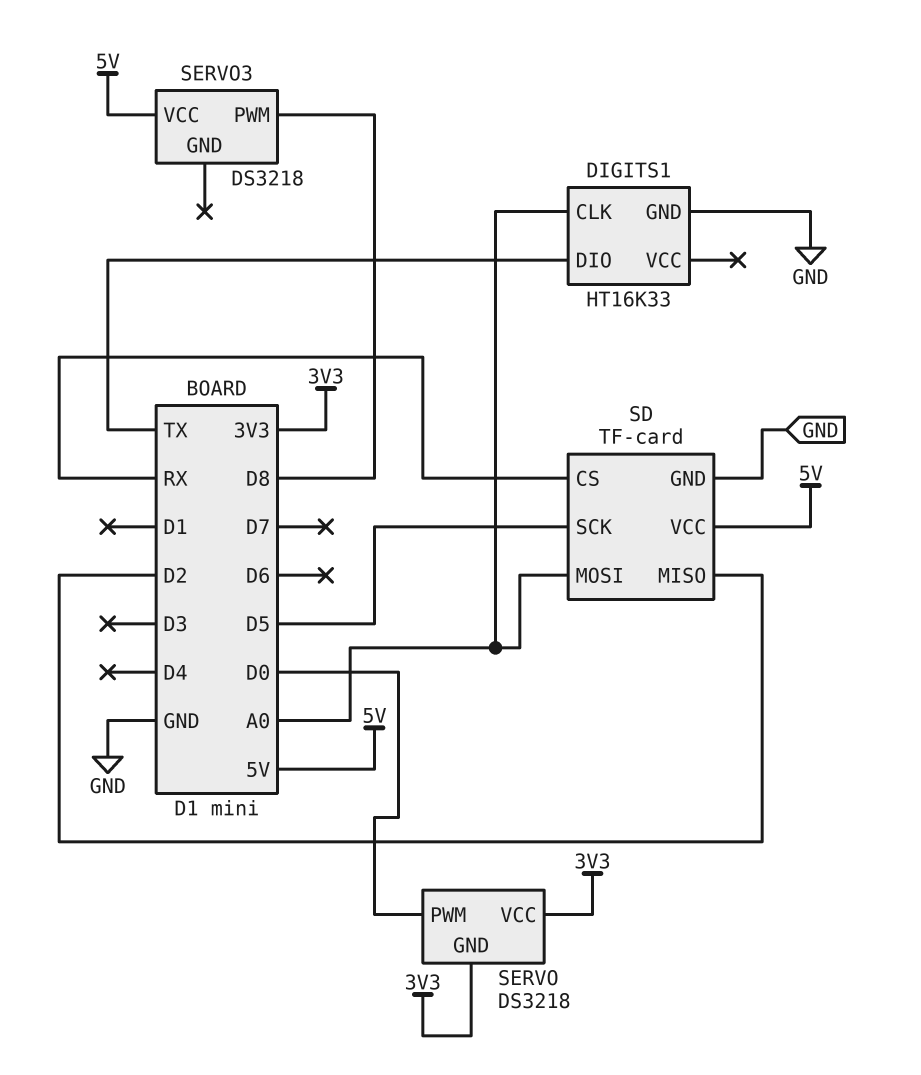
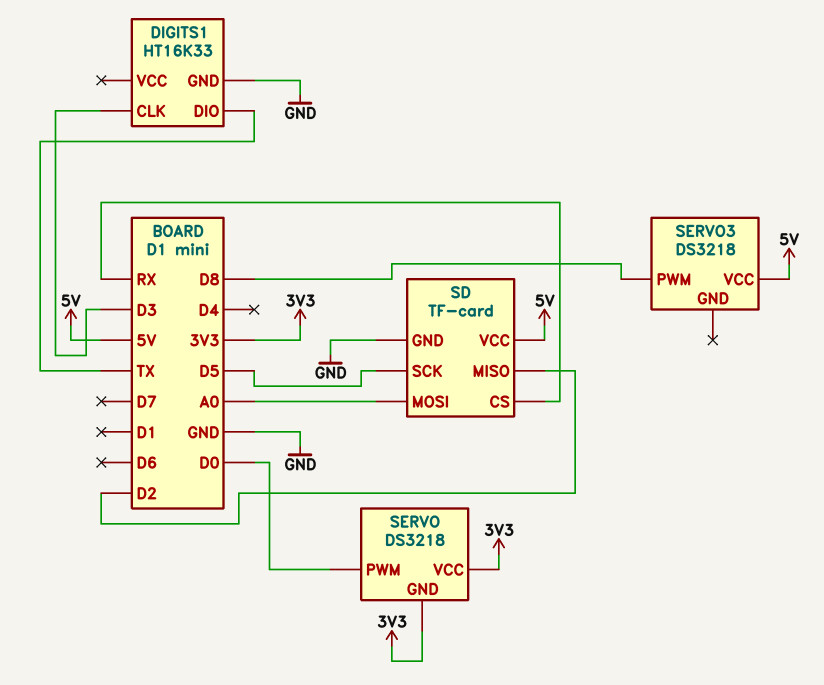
DIGITS1 pin CLK: A0 -> D3

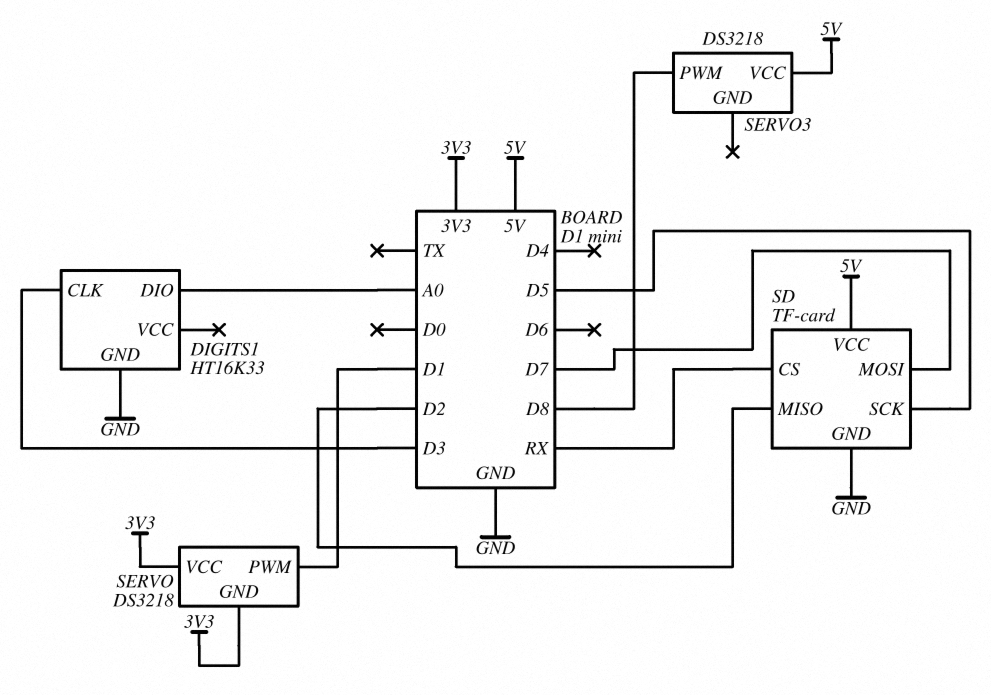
DIGITS1 pin DIO: TX -> A0
SD pin MOSI: A0 -> D7
SERVO pin PWM: D0 -> D1

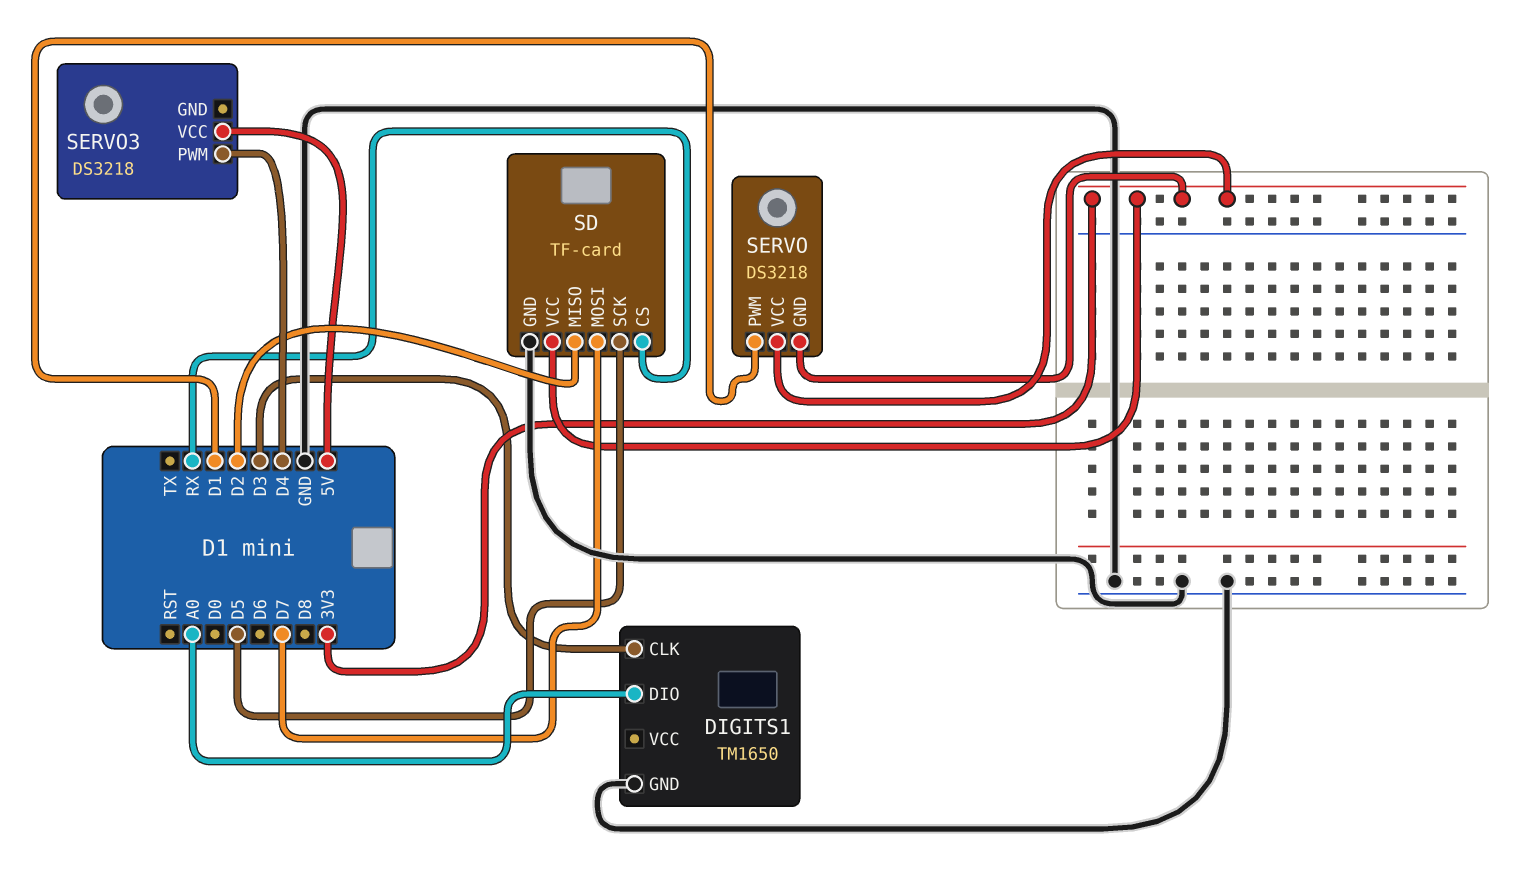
DIGITS1: HT16K33 -> TM1650
SD pin VCC: 5V -> 3V3
SERVO3 pin PWM: D8 -> D4

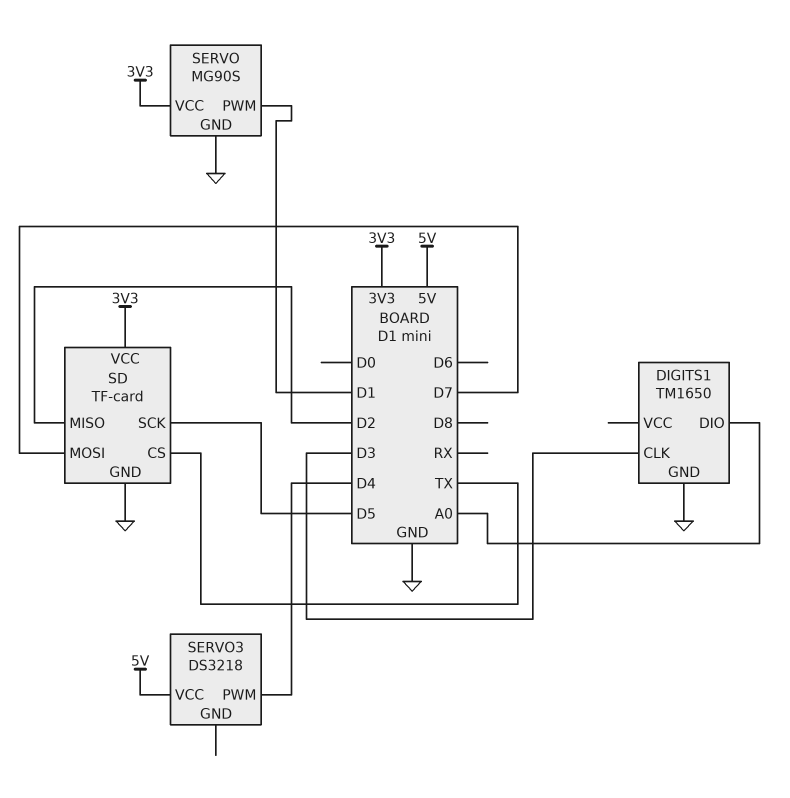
SD pin CS: RX -> TX
SERVO: DS3218 -> MG90S
SERVO pin GND: 3V3 -> GND

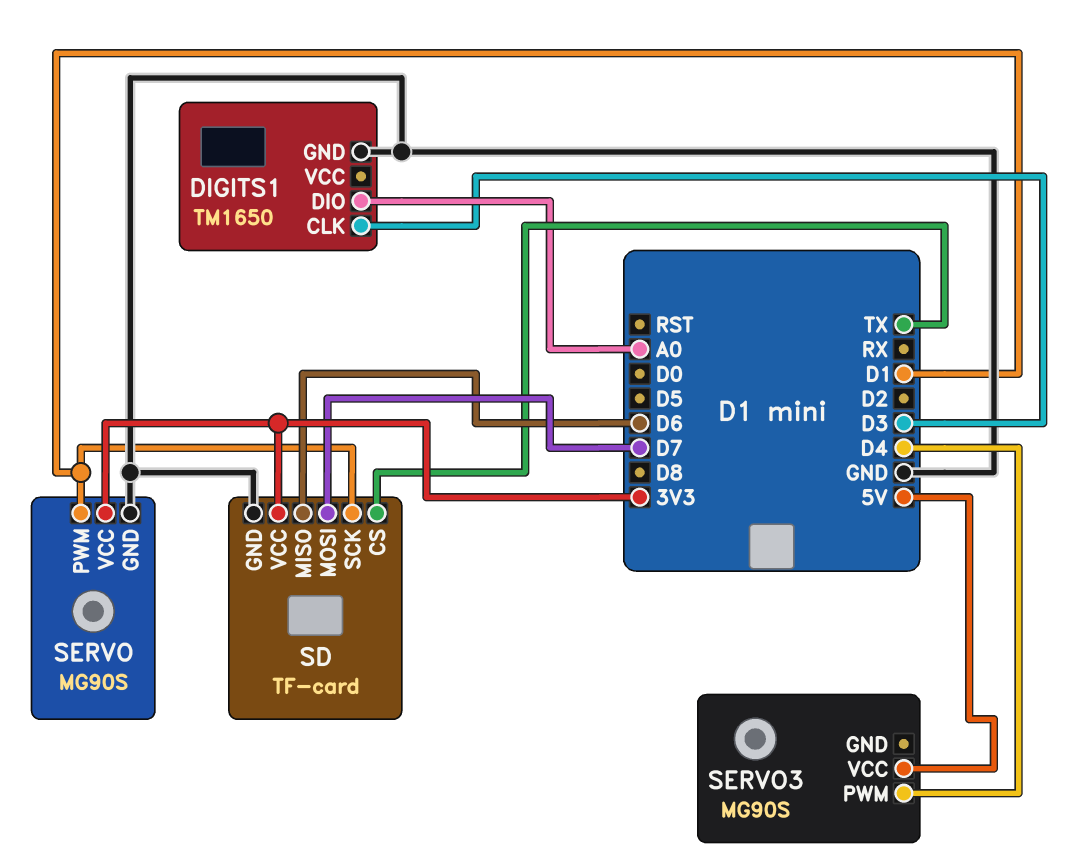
SD pin MISO: D2 -> D6
SD pin SCK: D5 -> D1
SERVO3: DS3218 -> MG90S

